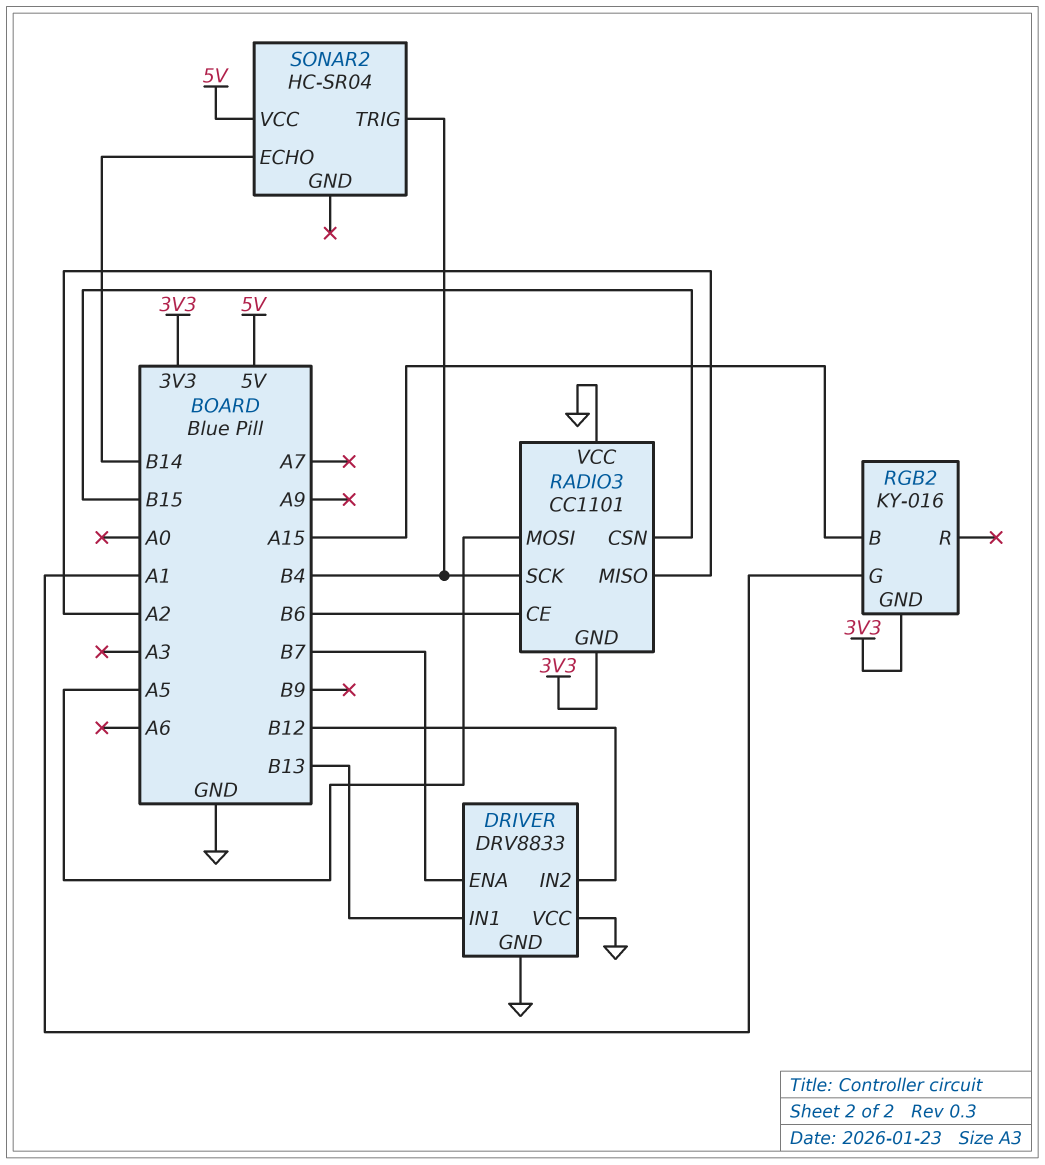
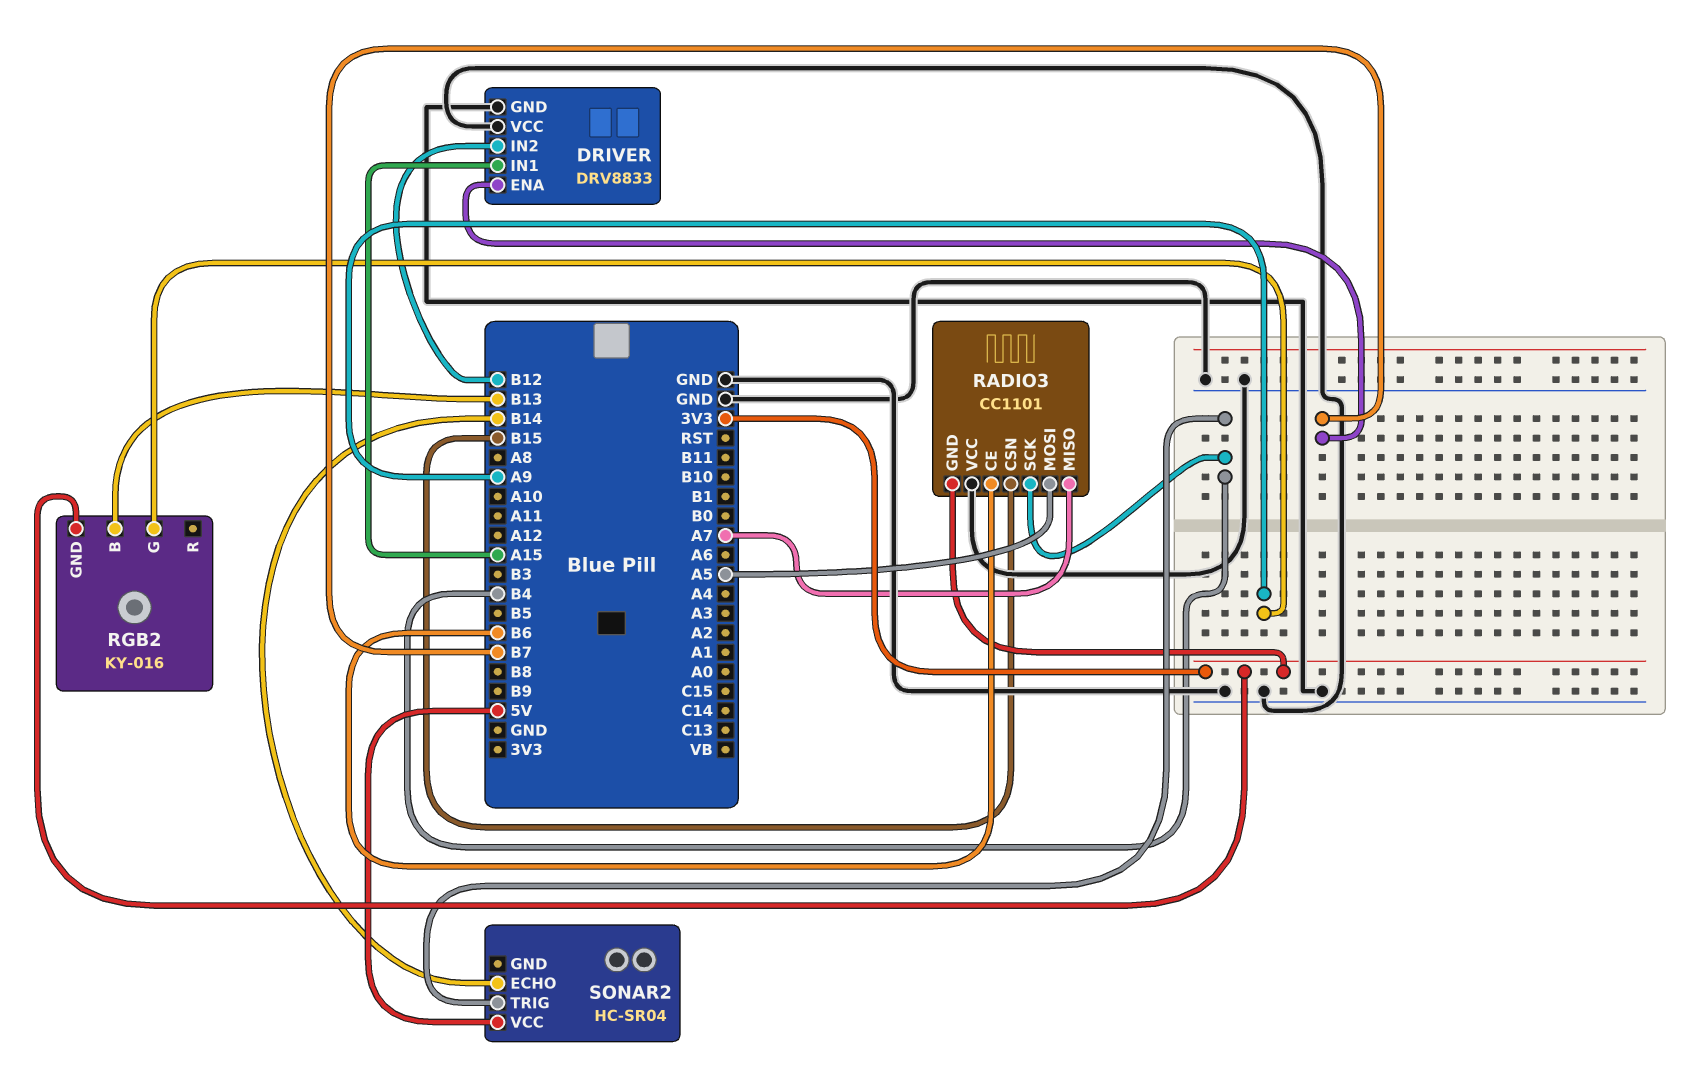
DRIVER pin IN1: B13 -> A15
RADIO3 pin MISO: A2 -> A7
RGB2 pin B: A15 -> B13
RGB2 pin G: A1 -> A9

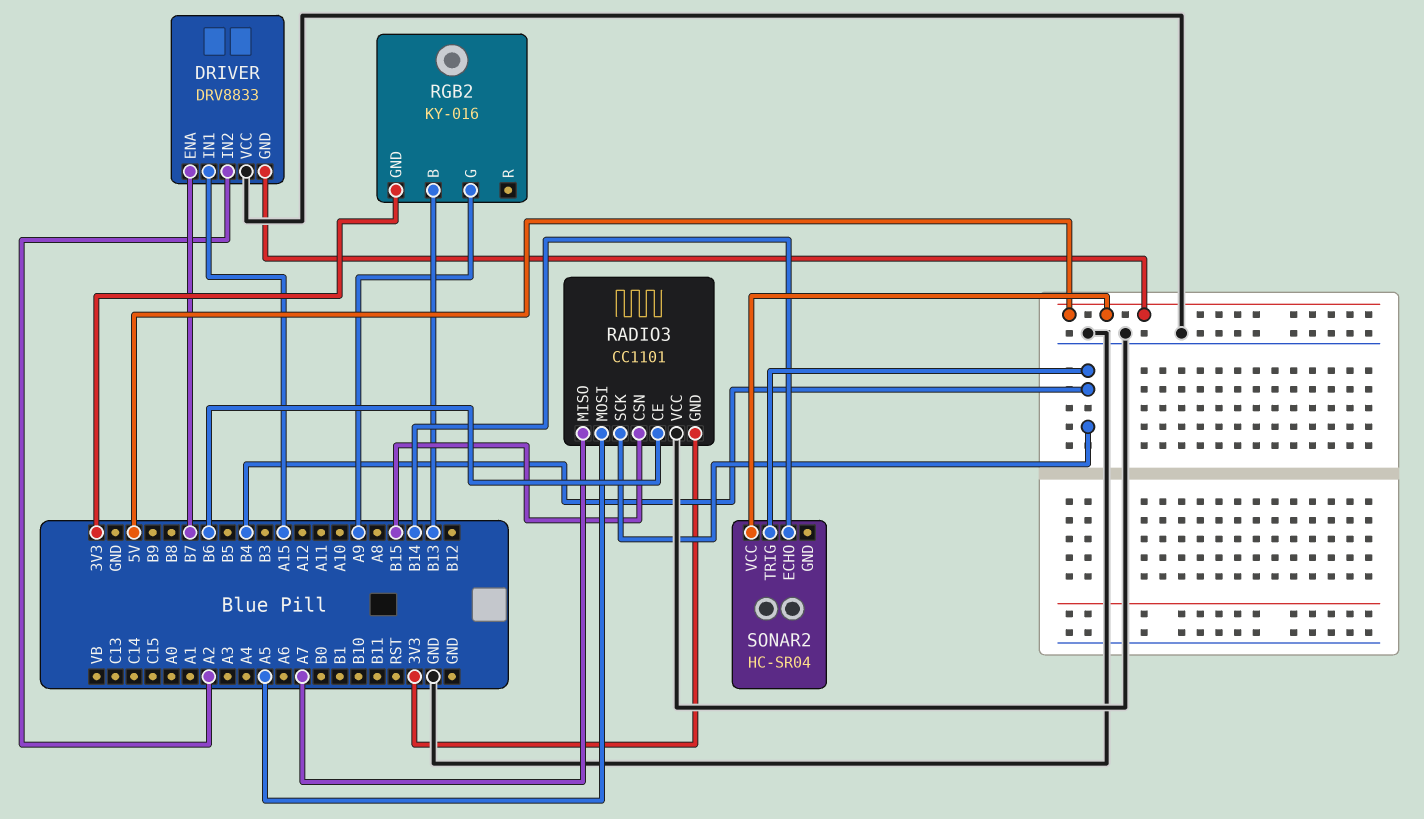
DRIVER pin GND: GND -> 5V
DRIVER pin IN2: B12 -> A2

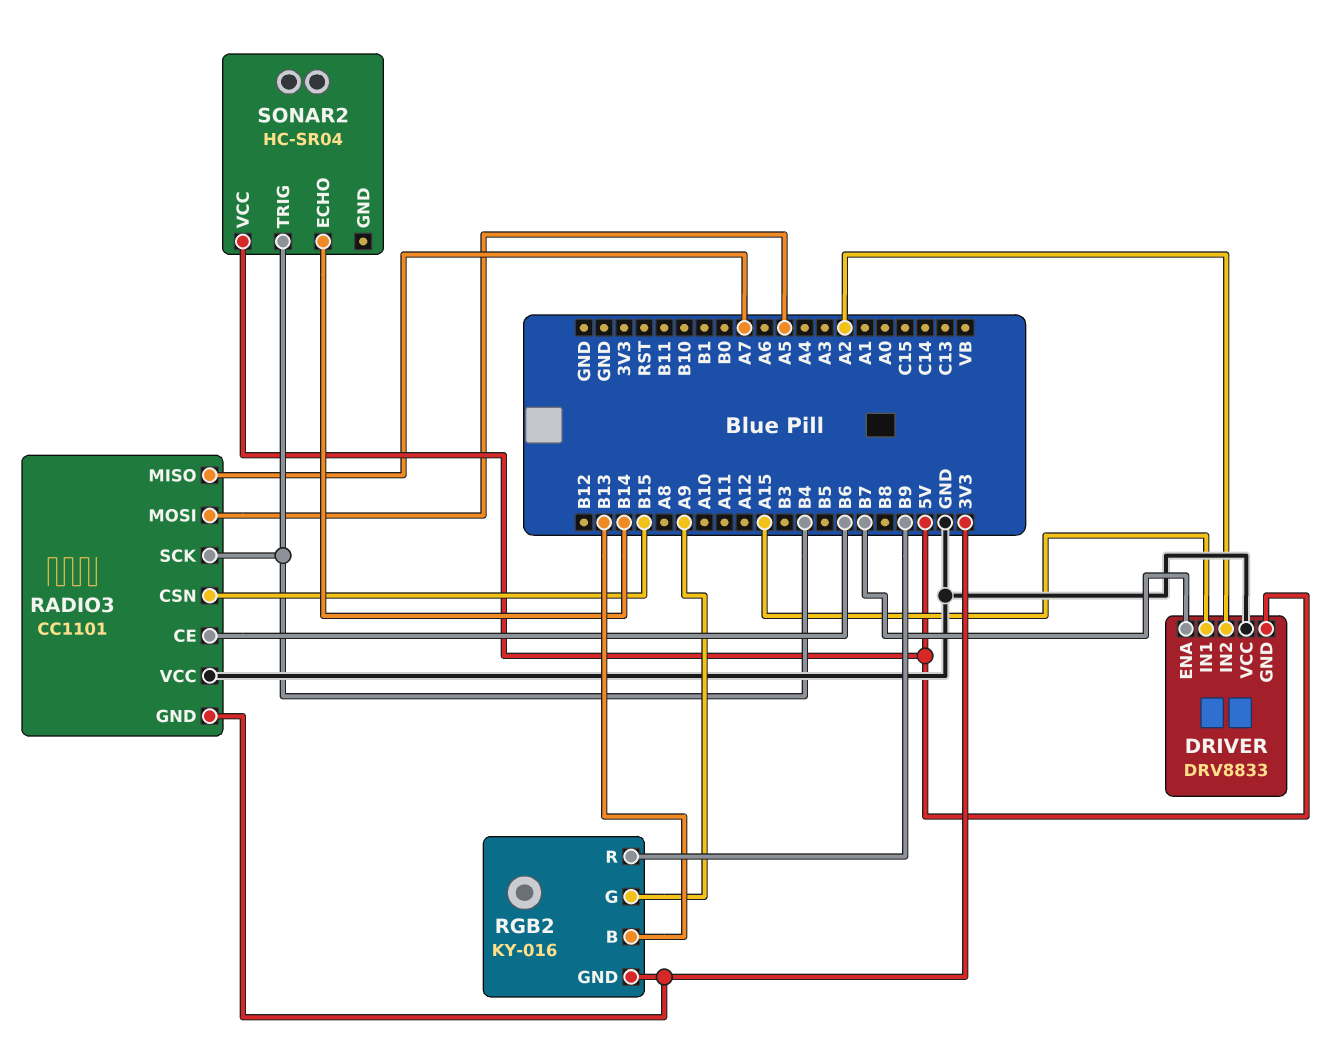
RGB2 pin R: none -> B9

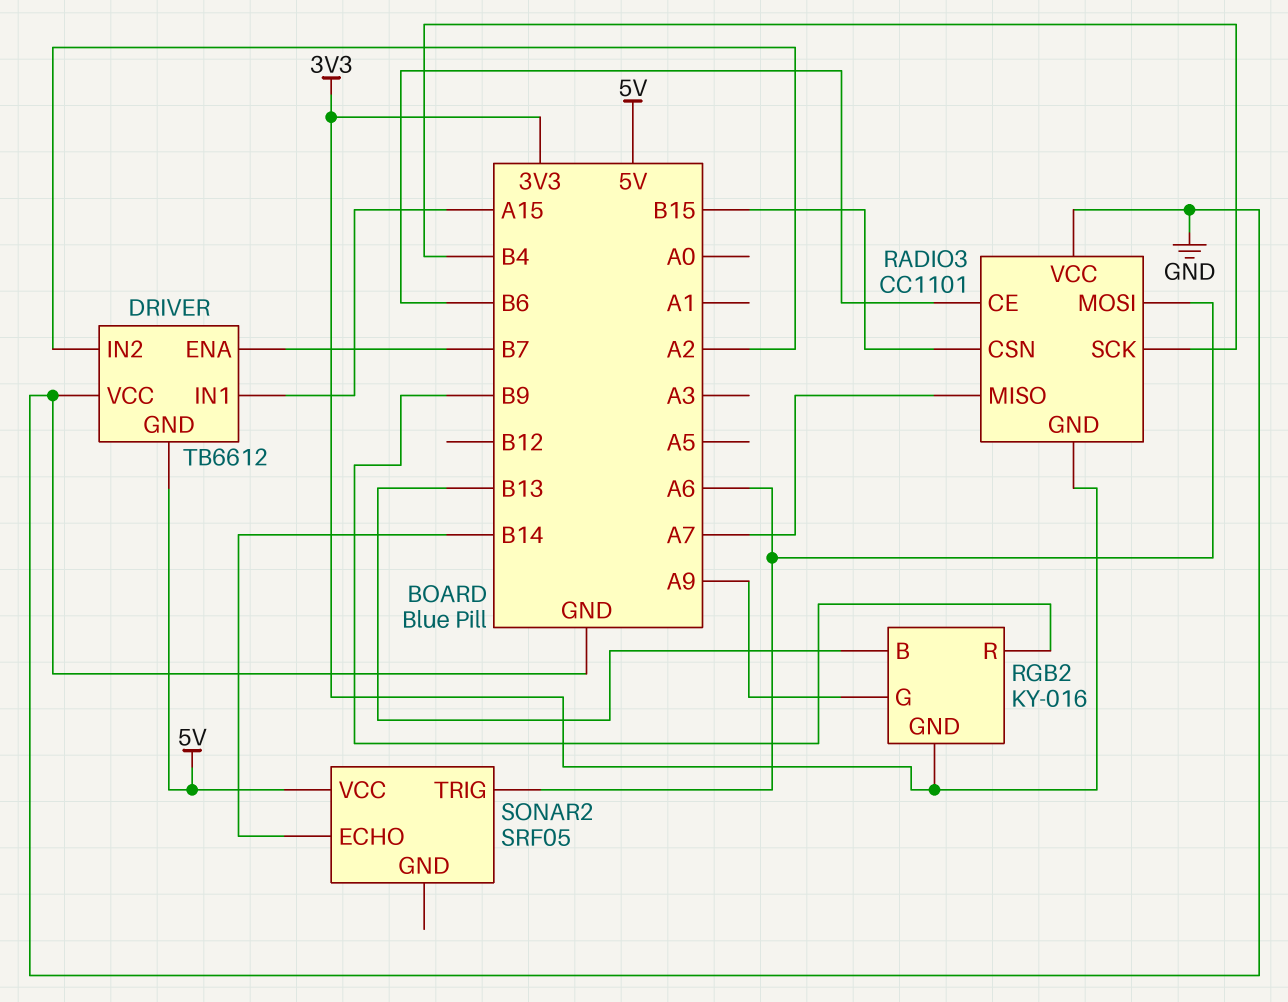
DRIVER: DRV8833 -> TB6612
RADIO3 pin MOSI: A5 -> A6
SONAR2: HC-SR04 -> SRF05
SONAR2 pin TRIG: B4 -> A6

